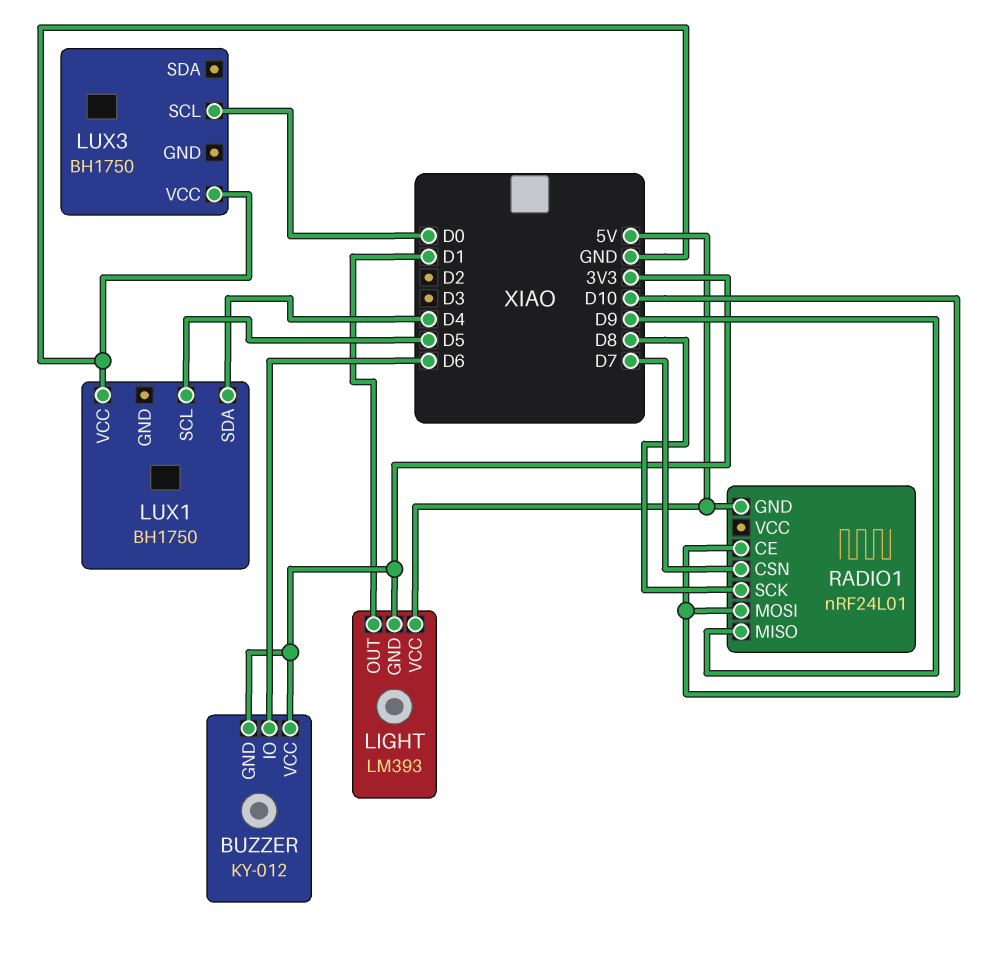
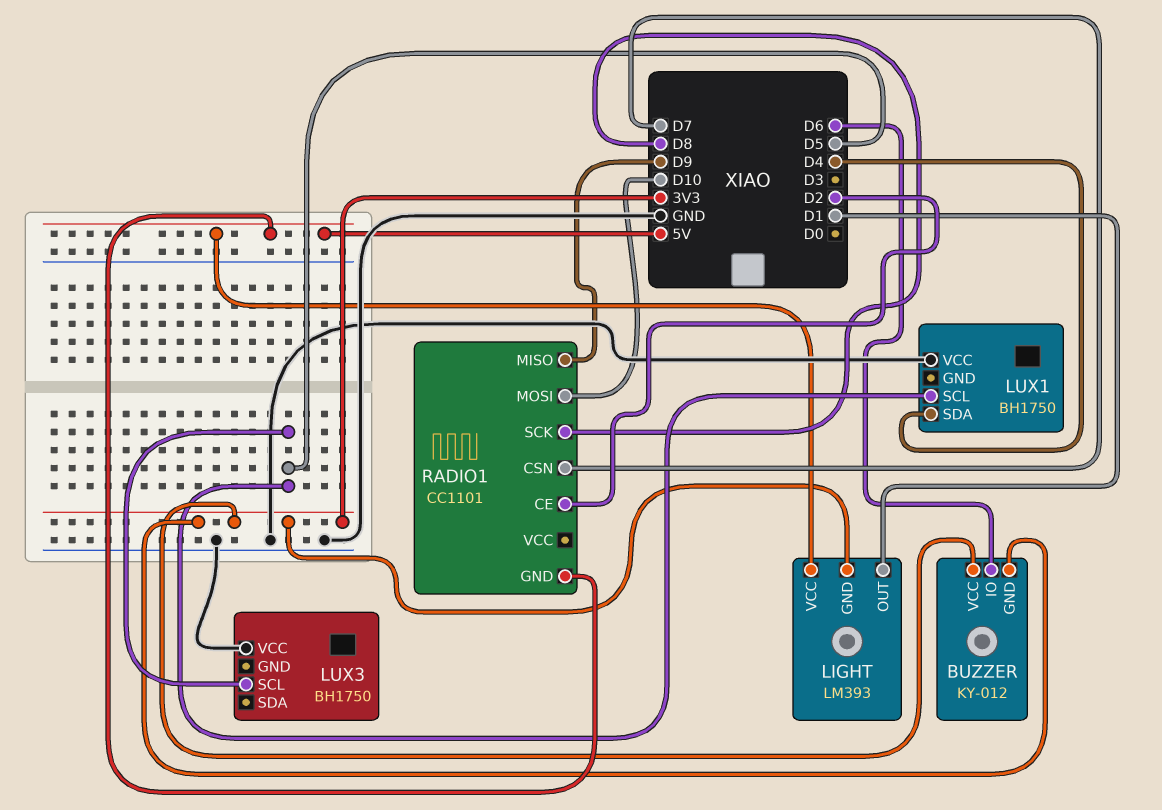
LUX3 pin SCL: D0 -> D5
RADIO1: nRF24L01 -> CC1101
RADIO1 pin CE: D10 -> D2

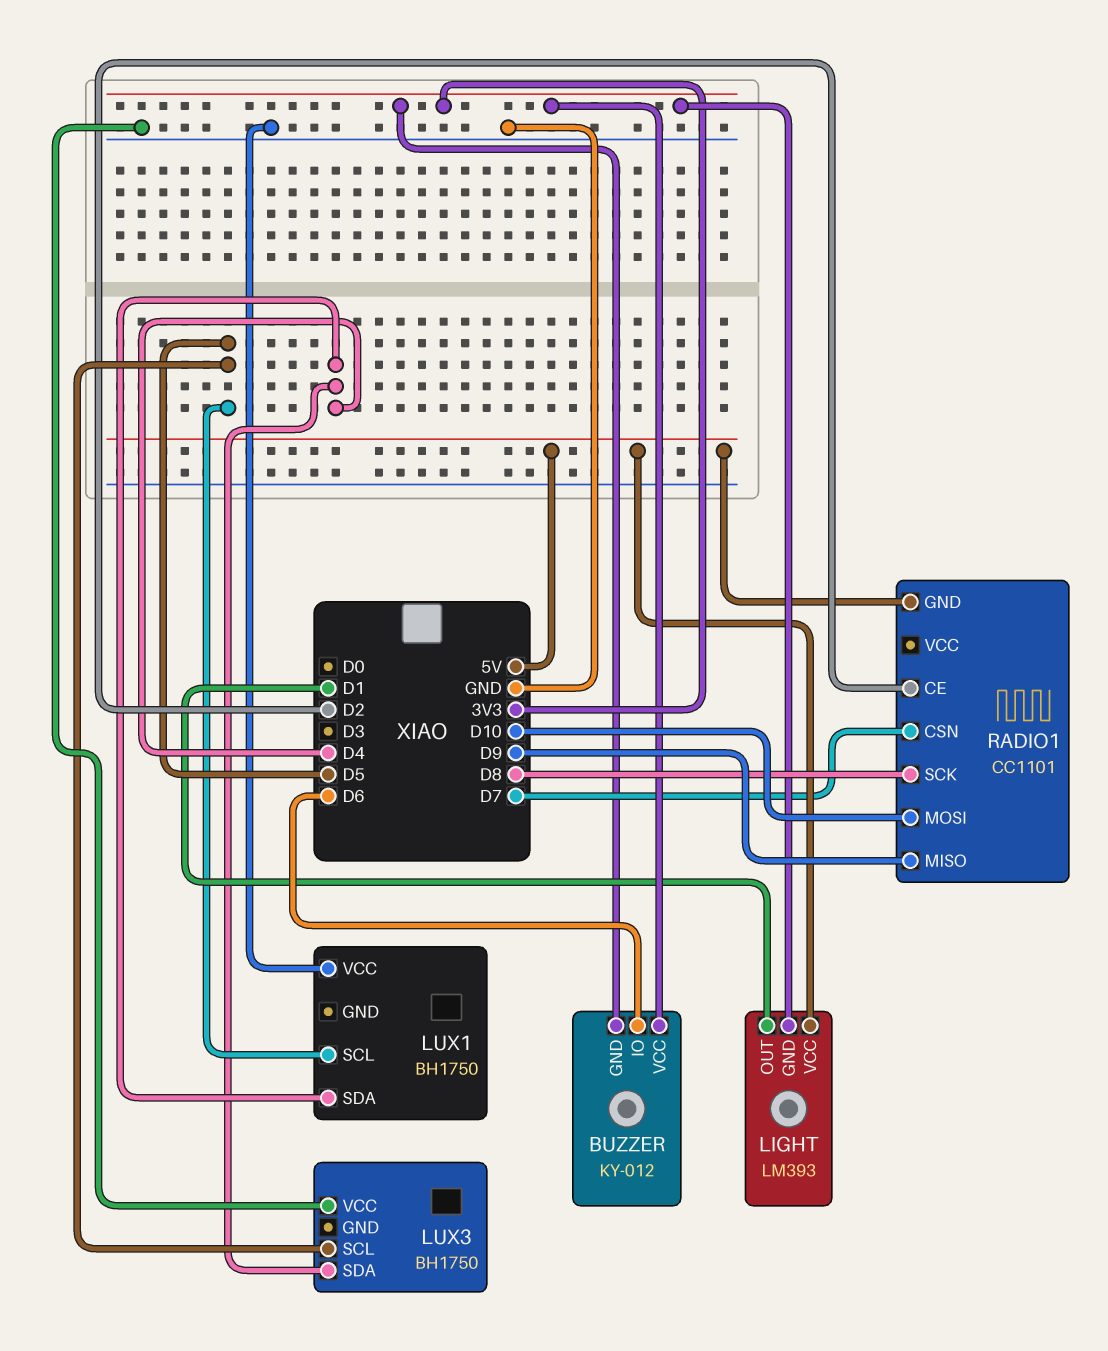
LUX3 pin SDA: none -> D4

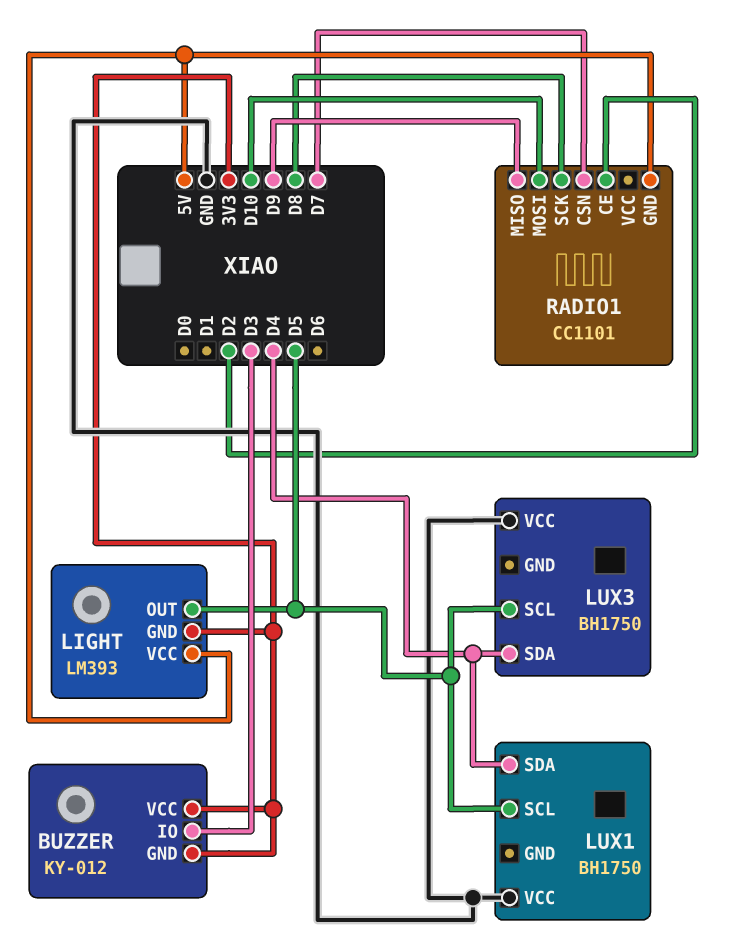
BUZZER pin IO: D6 -> D3
LIGHT pin OUT: D1 -> D5

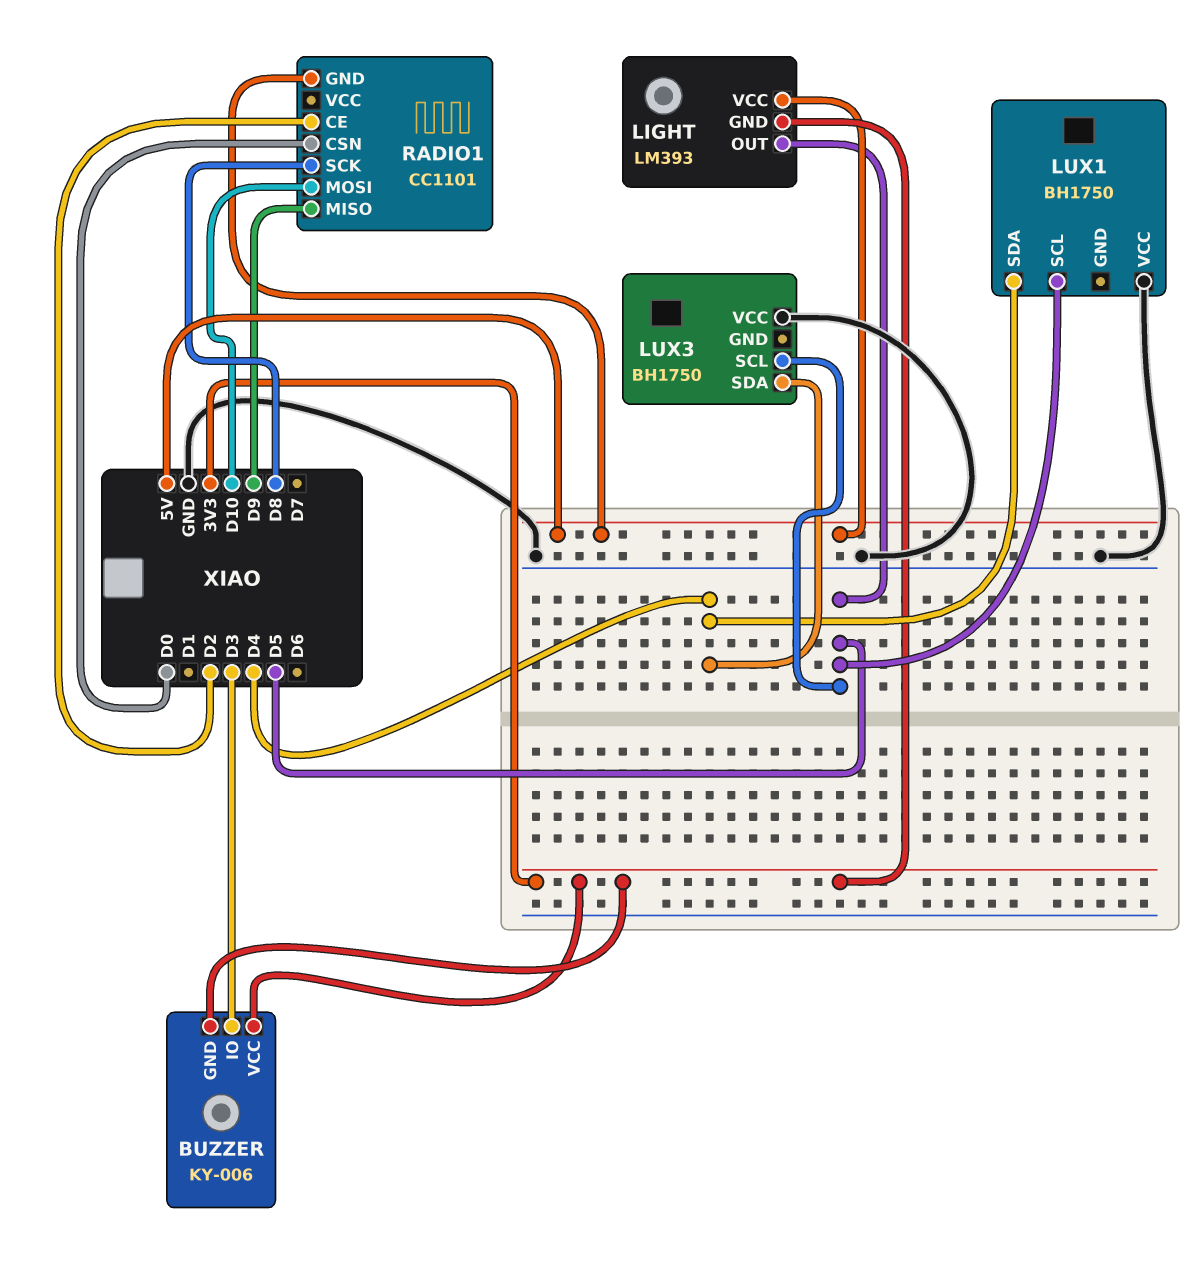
BUZZER: KY-012 -> KY-006
RADIO1 pin CSN: D7 -> D0

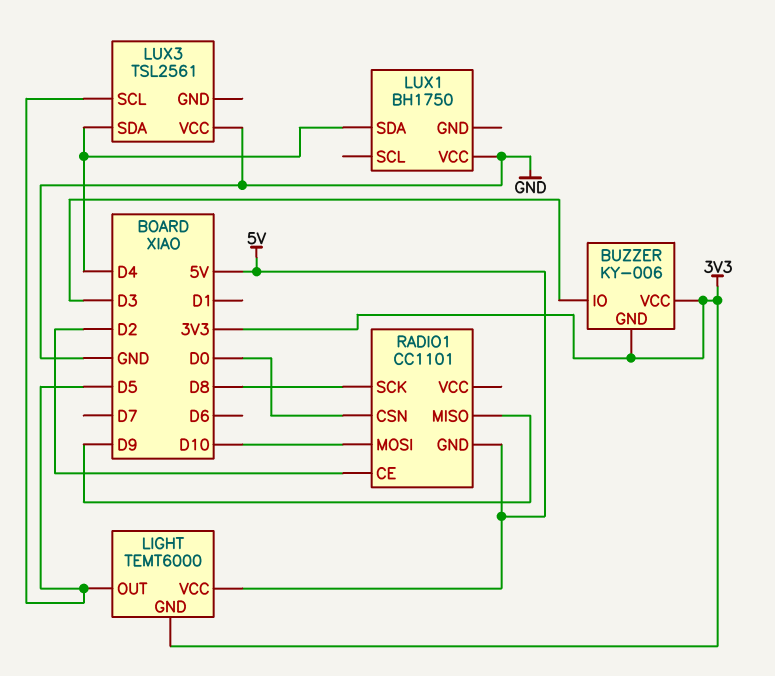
LIGHT: LM393 -> TEMT6000
LUX1 pin SCL: D5 -> none
LUX3: BH1750 -> TSL2561

